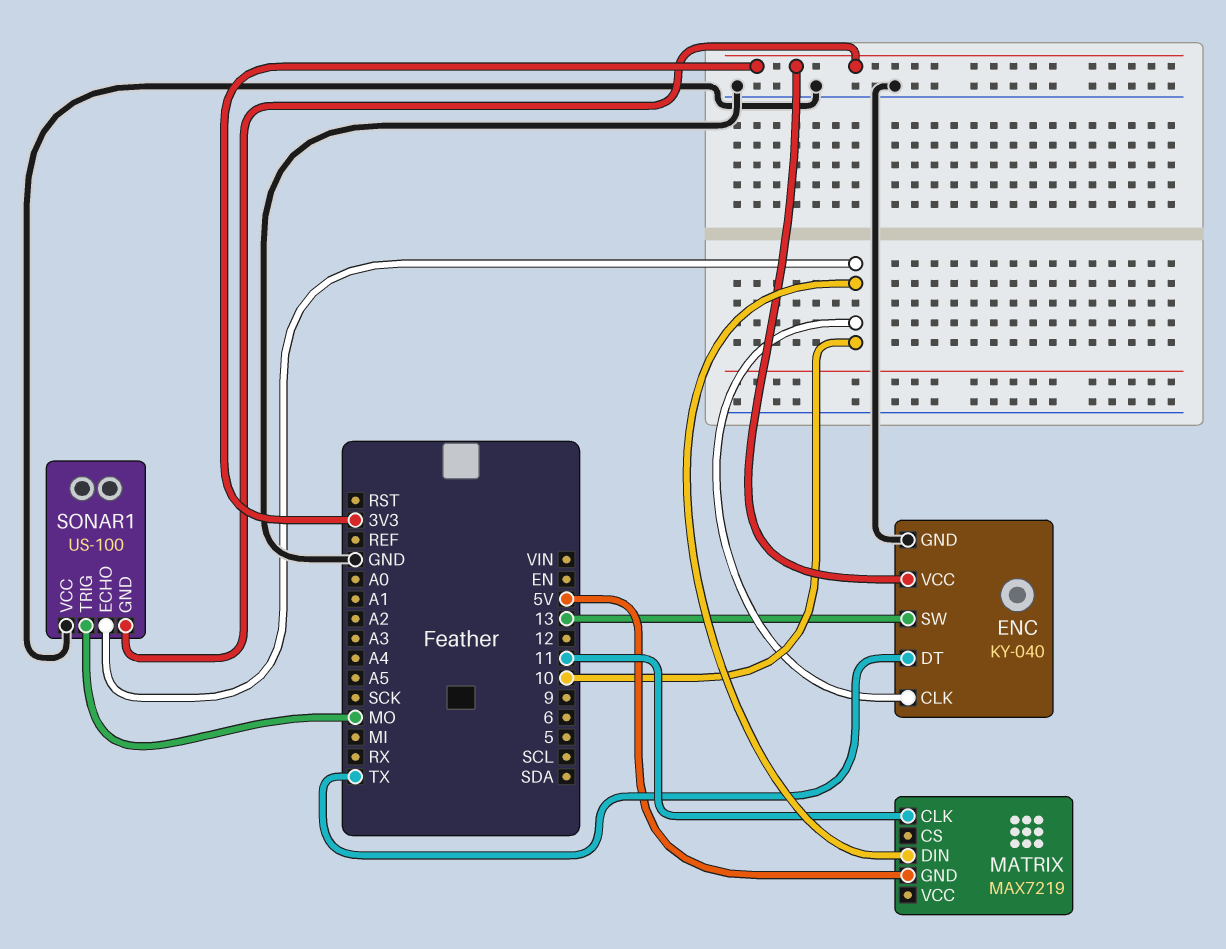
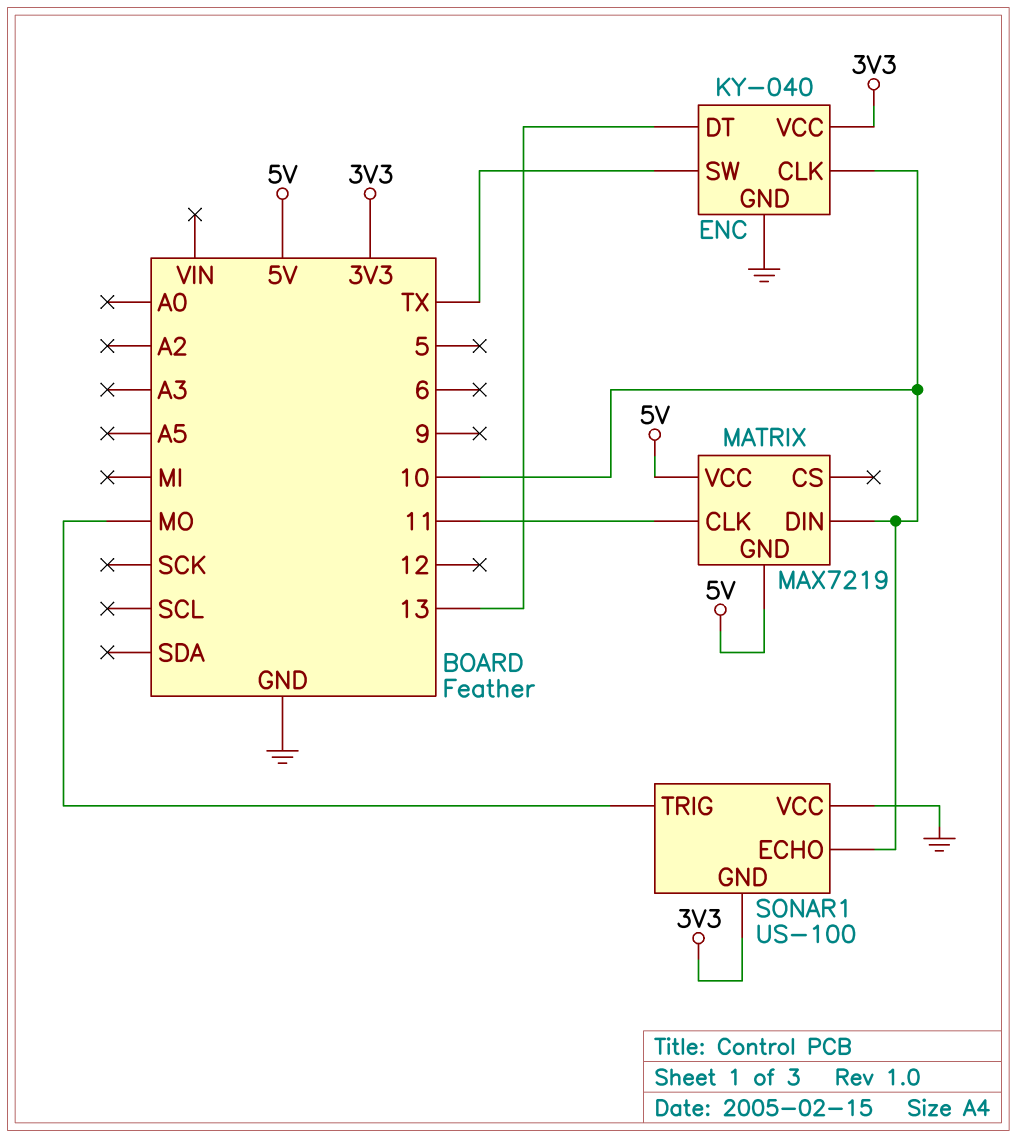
ENC pin DT: TX -> 13
ENC pin SW: 13 -> TX
MATRIX pin VCC: none -> 5V

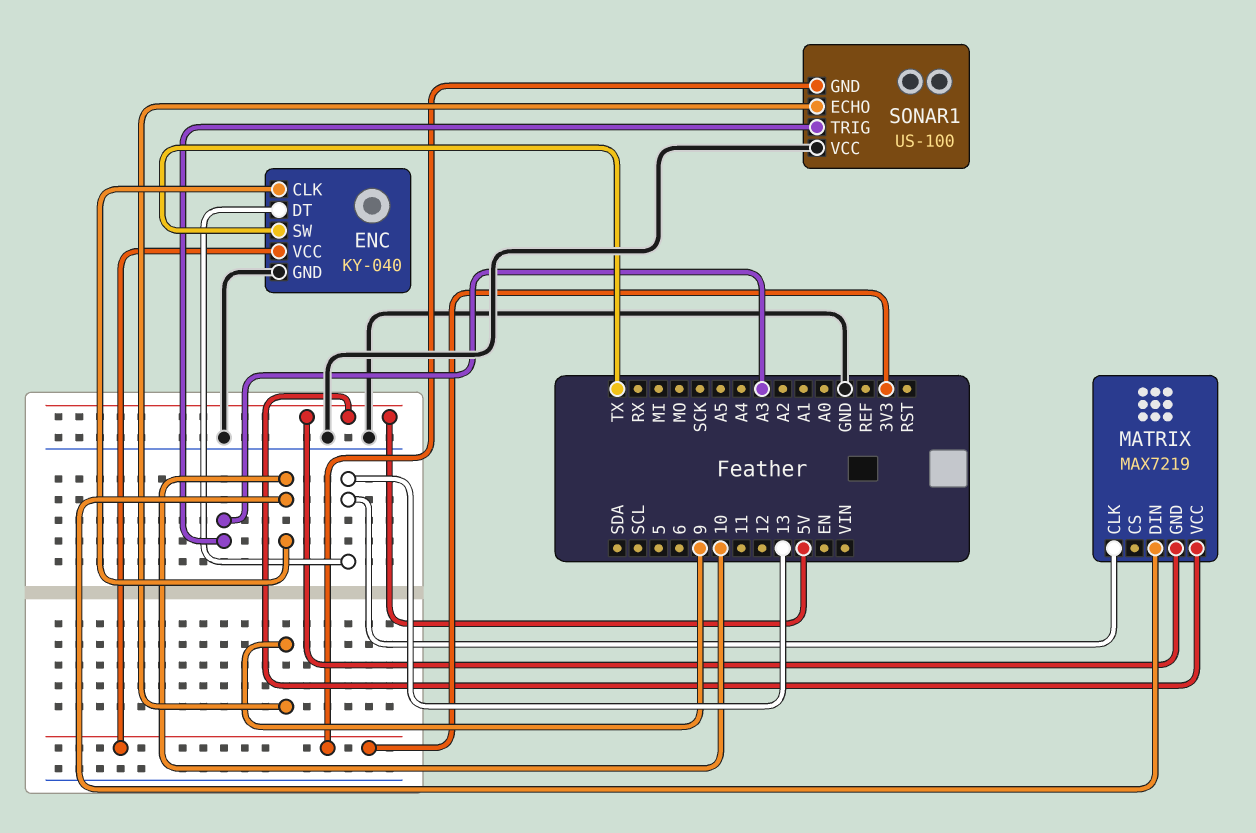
MATRIX pin CLK: 11 -> 13
SONAR1 pin ECHO: 10 -> 9
SONAR1 pin TRIG: MO -> A3

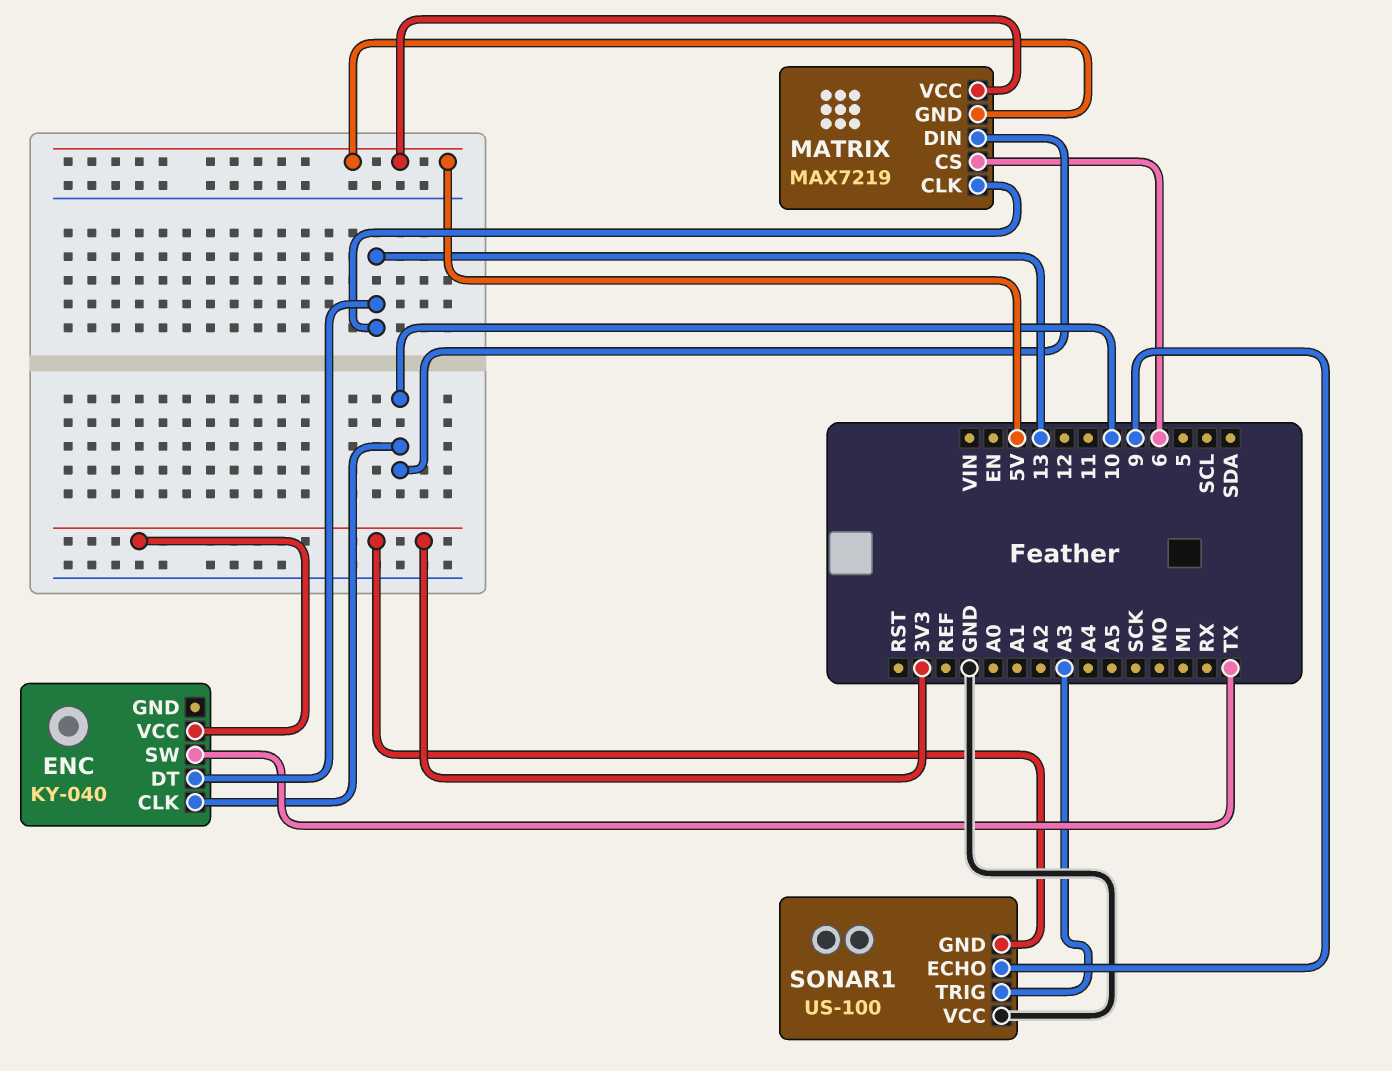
ENC pin GND: GND -> none
MATRIX pin CS: none -> 6

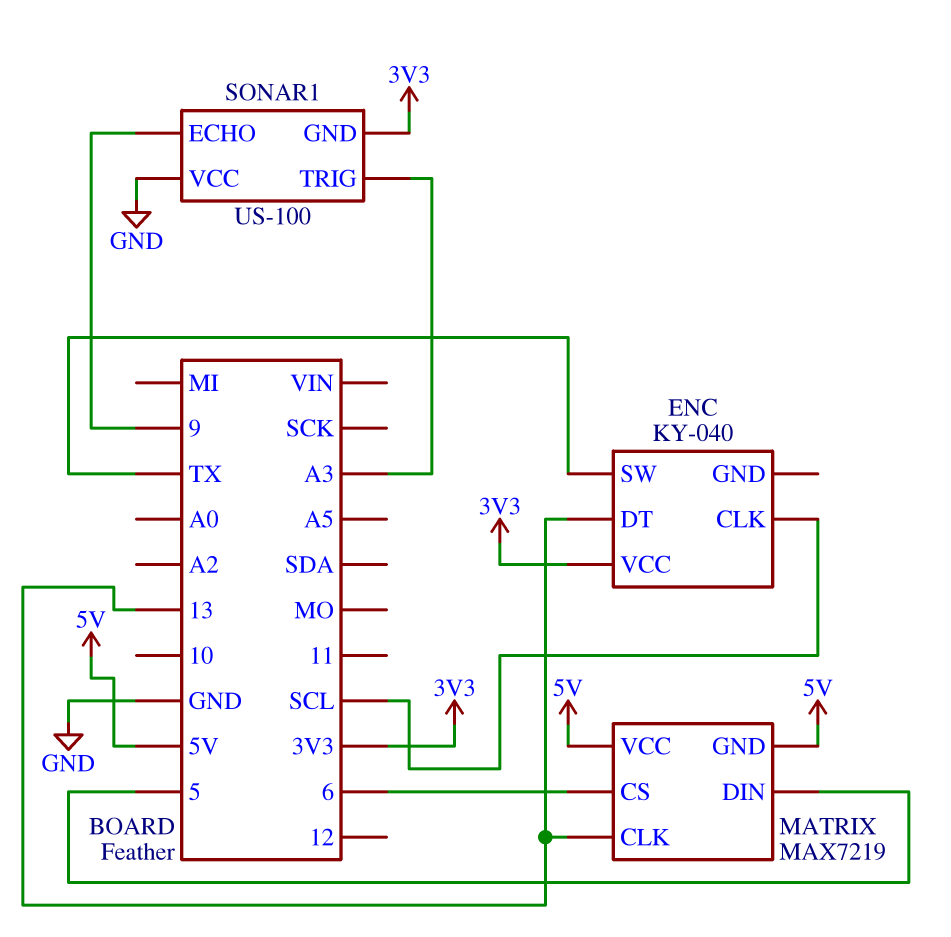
ENC pin CLK: 10 -> SCL
MATRIX pin DIN: 10 -> 5

